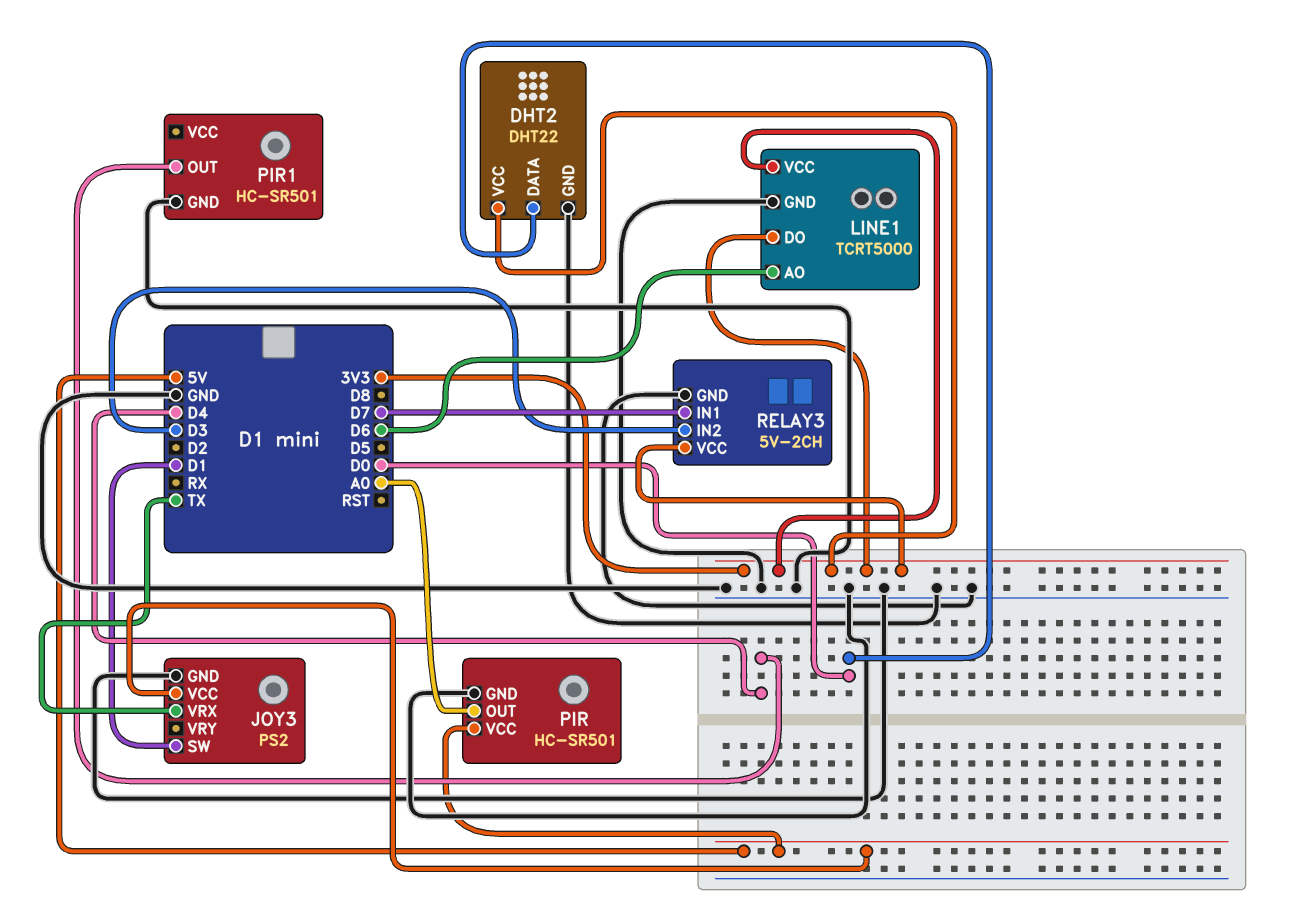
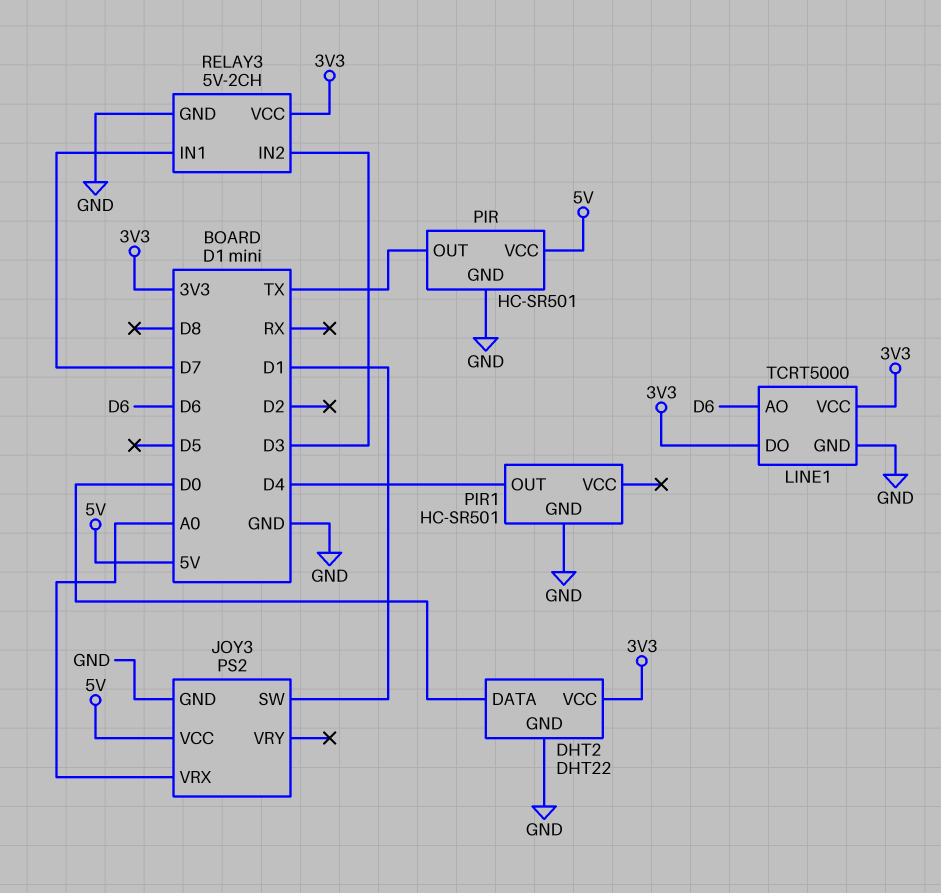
JOY3 pin VRX: TX -> A0
PIR pin OUT: A0 -> TX

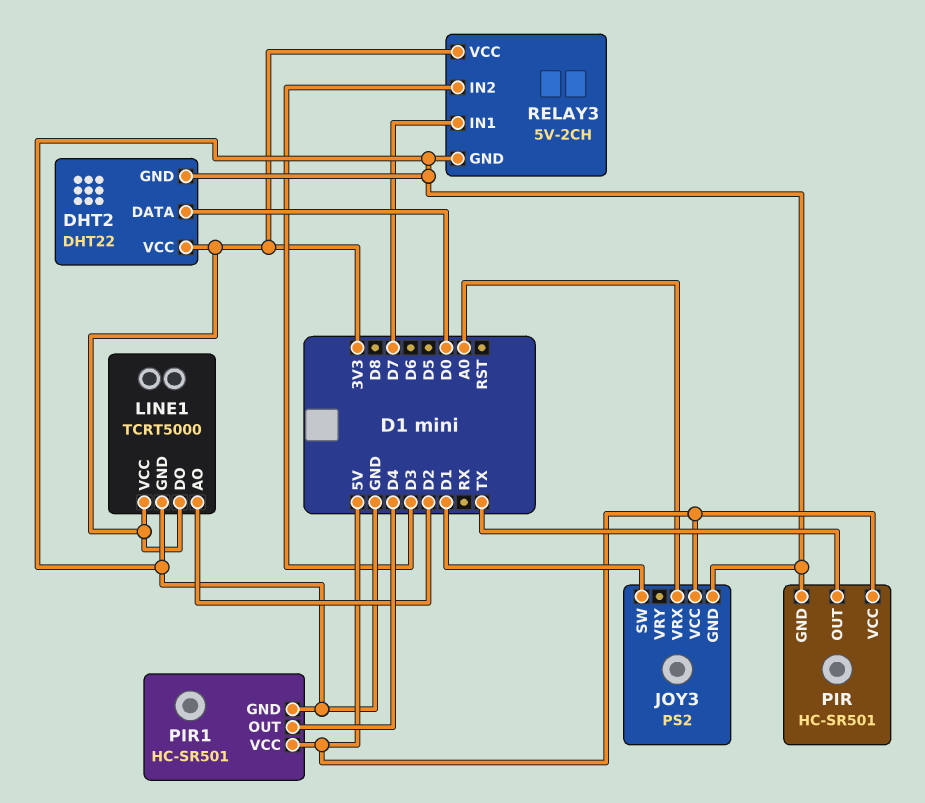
LINE1 pin AO: D6 -> D2
PIR1 pin VCC: none -> 5V

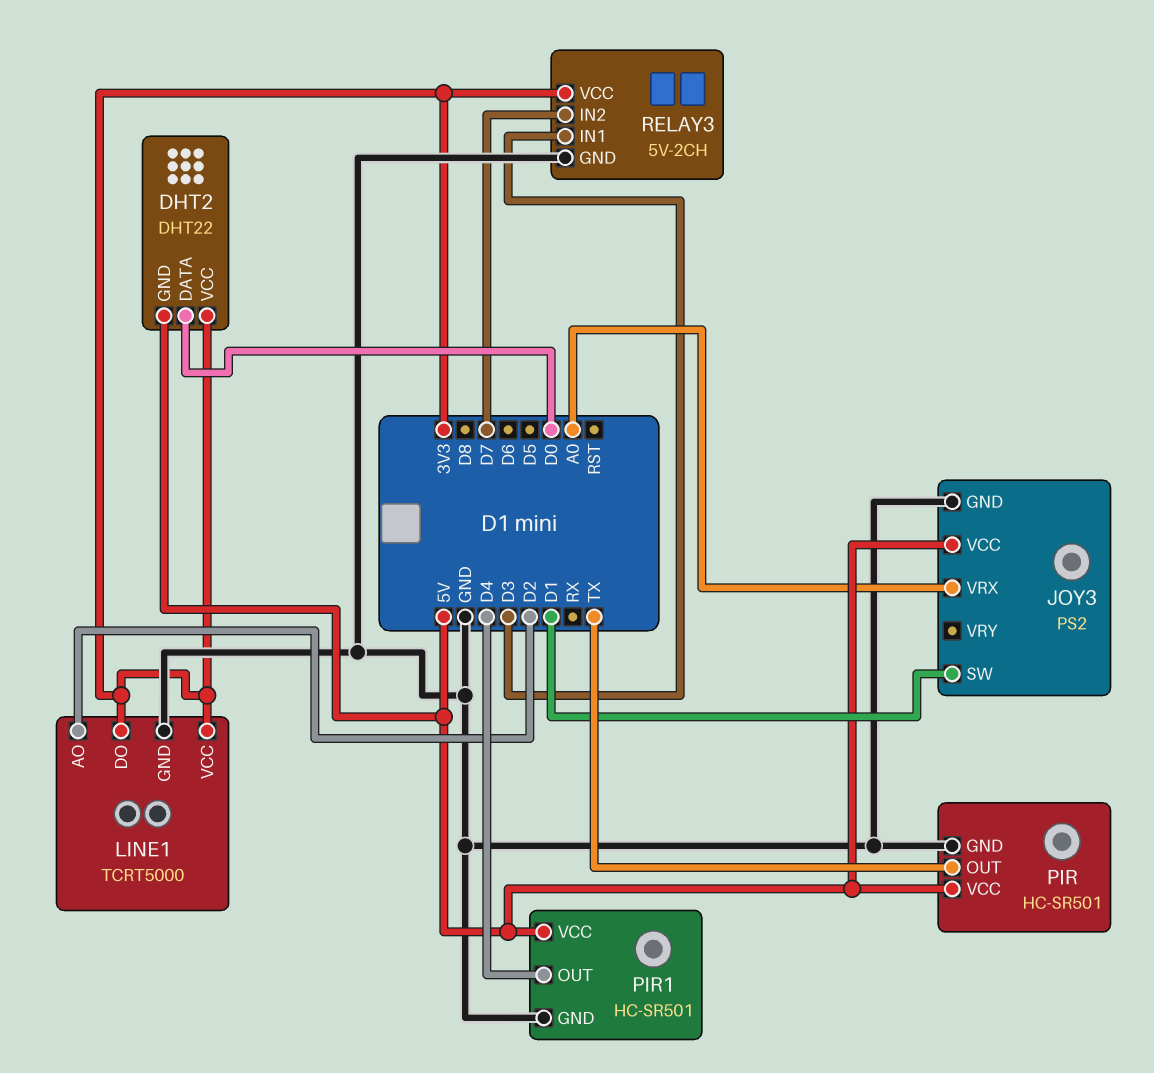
DHT2 pin GND: GND -> 5V
RELAY3 pin IN1: D7 -> D3
RELAY3 pin IN2: D3 -> D7

